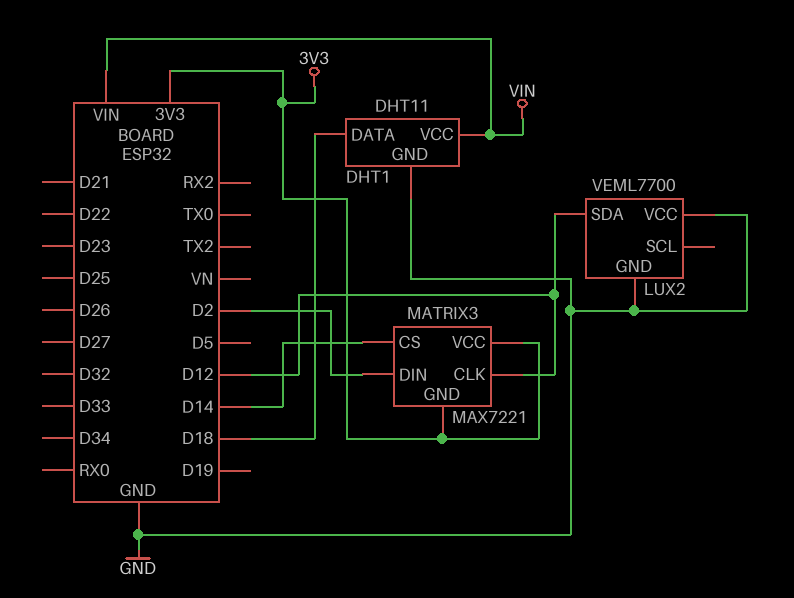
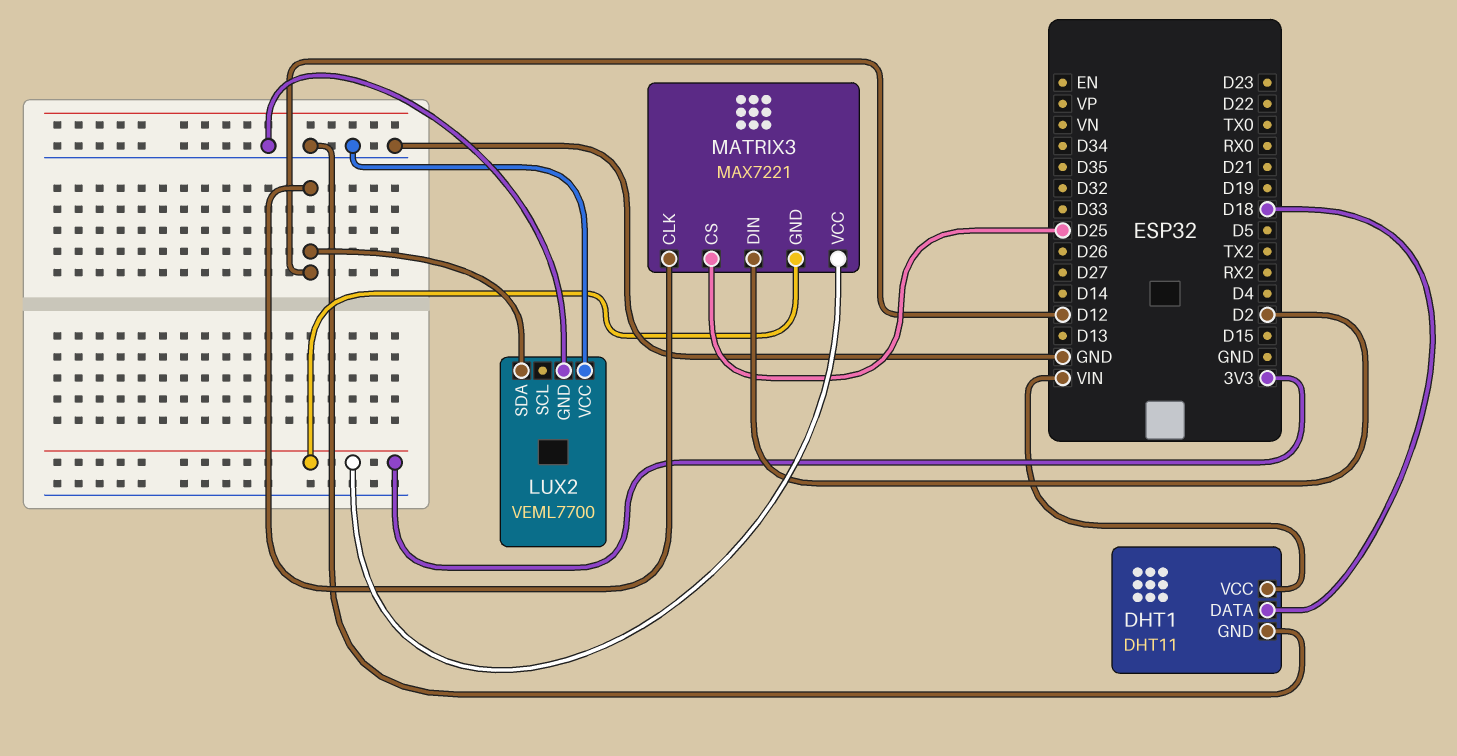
MATRIX3 pin CS: D14 -> D25

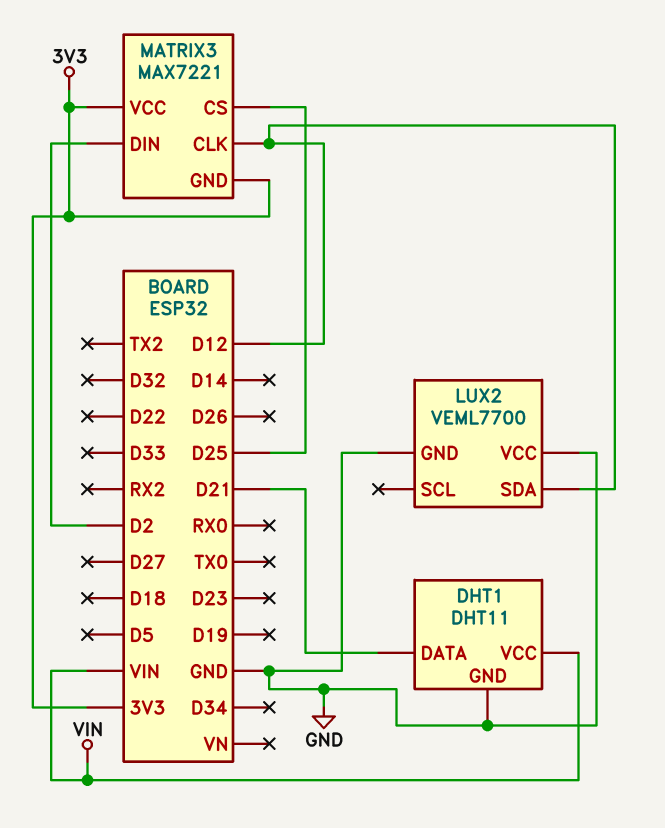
DHT1 pin DATA: D18 -> D21

